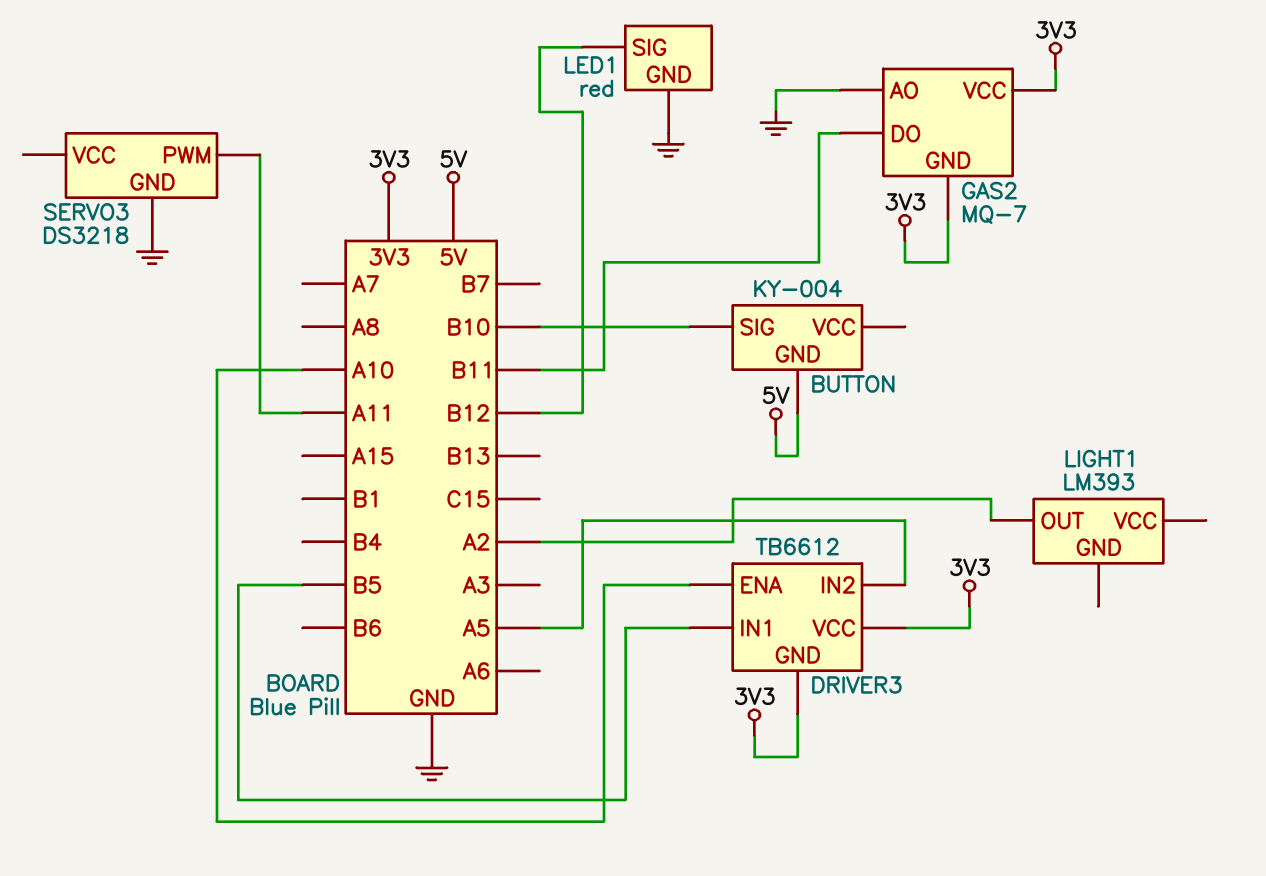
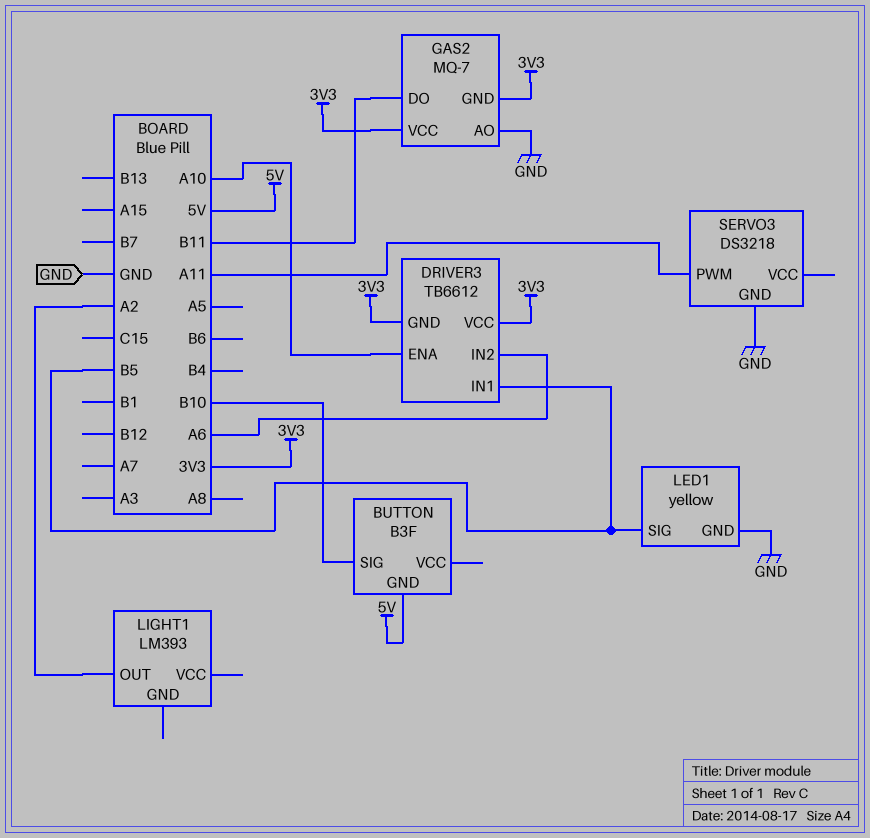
BUTTON: KY-004 -> B3F
DRIVER3 pin IN2: A5 -> A6
LED1: red -> yellow
LED1 pin SIG: B12 -> B5

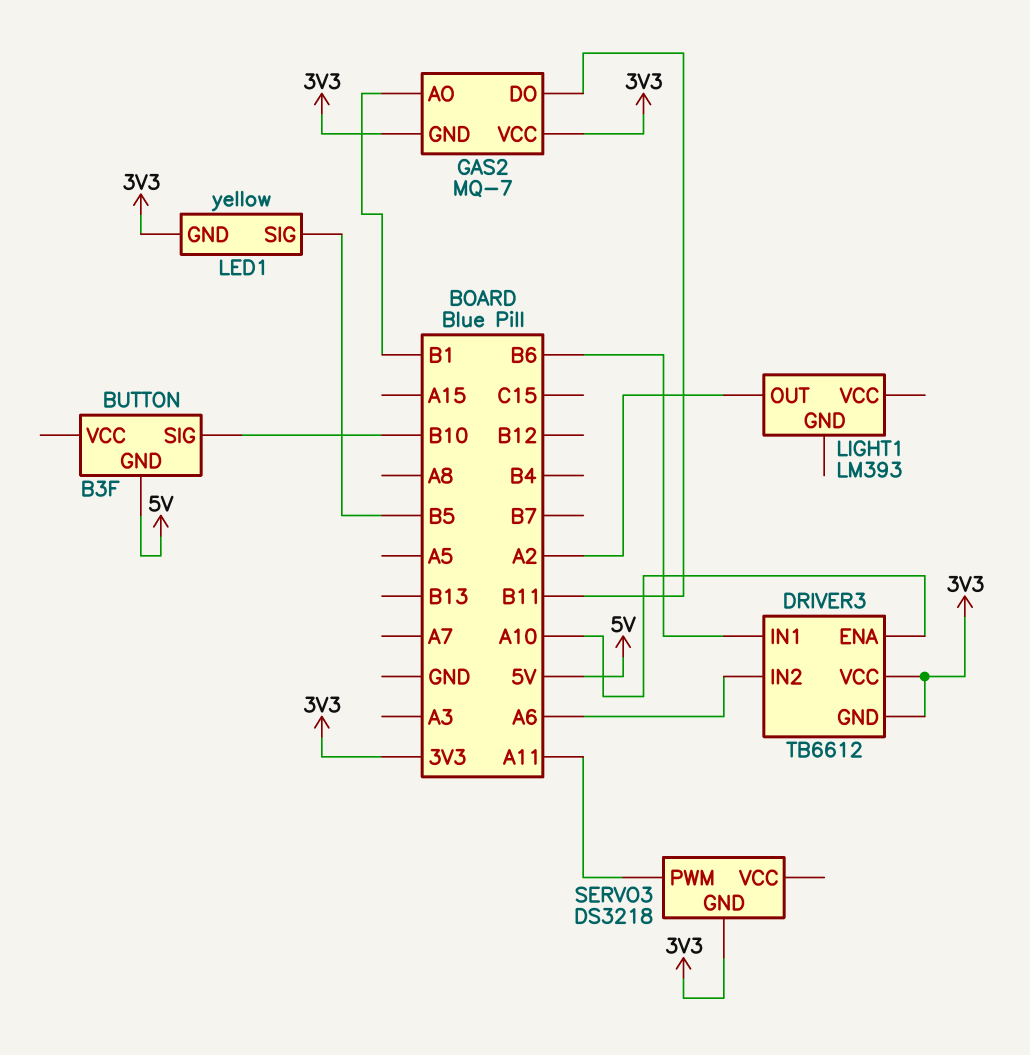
DRIVER3 pin IN1: B5 -> B6
GAS2 pin AO: GND -> B1
LED1 pin GND: GND -> 3V3
SERVO3 pin GND: GND -> 3V3

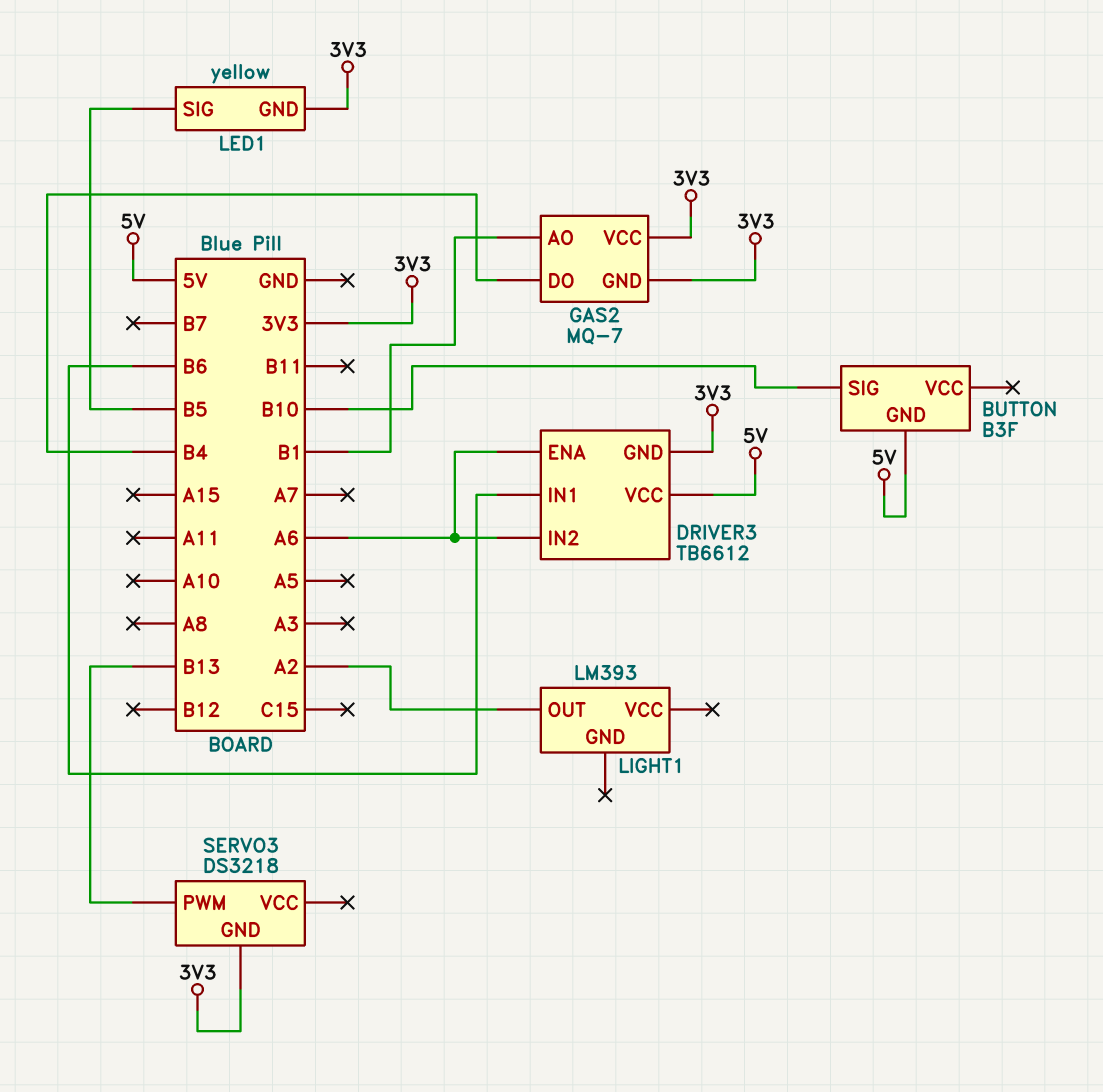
DRIVER3 pin ENA: A10 -> A6
DRIVER3 pin VCC: 3V3 -> 5V
GAS2 pin DO: B11 -> B4
SERVO3 pin PWM: A11 -> B13

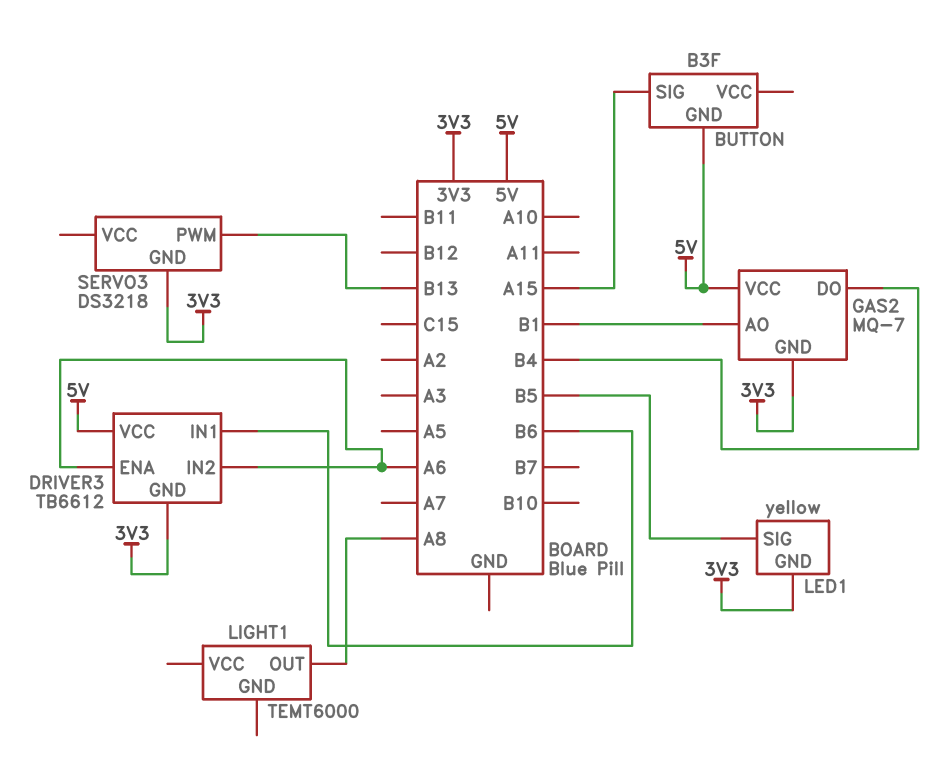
BUTTON pin SIG: B10 -> A15
GAS2 pin VCC: 3V3 -> 5V
LIGHT1: LM393 -> TEMT6000
LIGHT1 pin OUT: A2 -> A8

